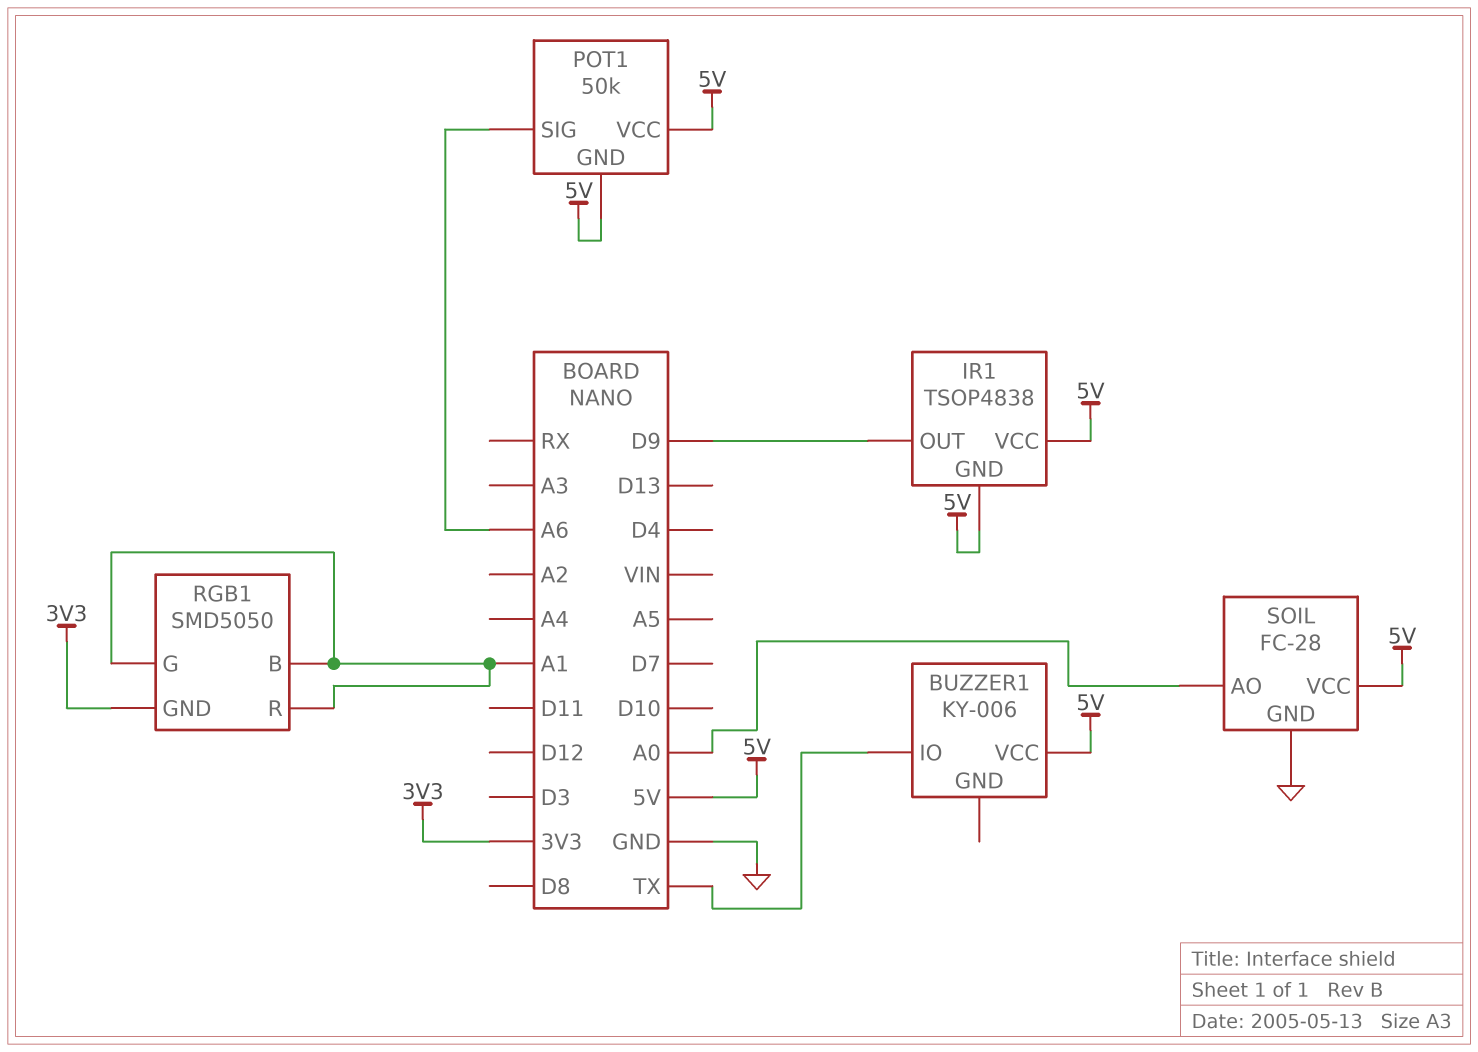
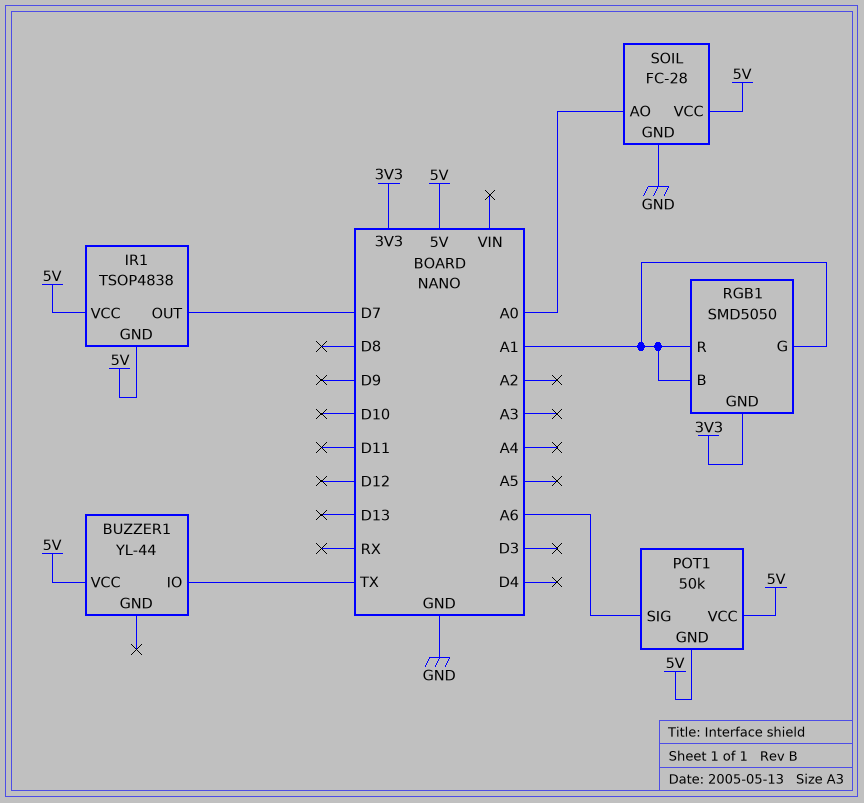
BUZZER1: KY-006 -> YL-44
IR1 pin OUT: D9 -> D7

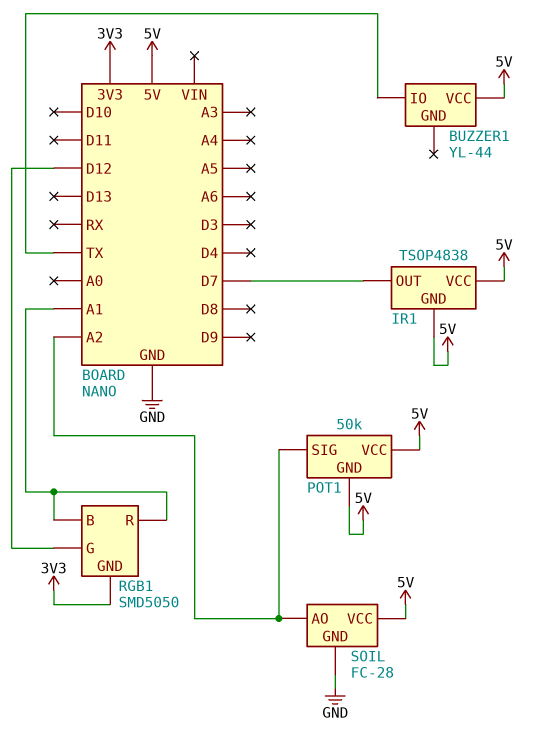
POT1 pin SIG: A6 -> A2
RGB1 pin G: A1 -> D12
SOIL pin AO: A0 -> A2

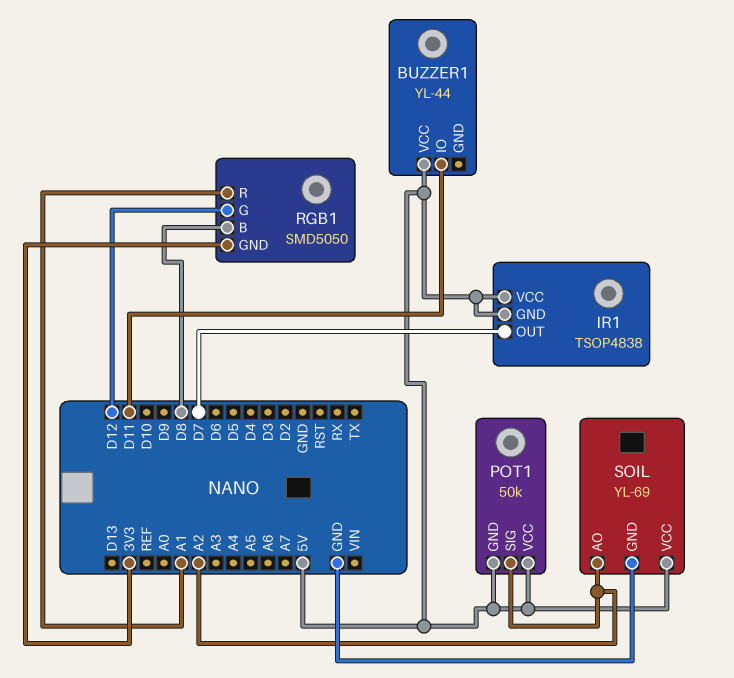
BUZZER1 pin IO: TX -> D11
RGB1 pin B: A1 -> D8
SOIL: FC-28 -> YL-69

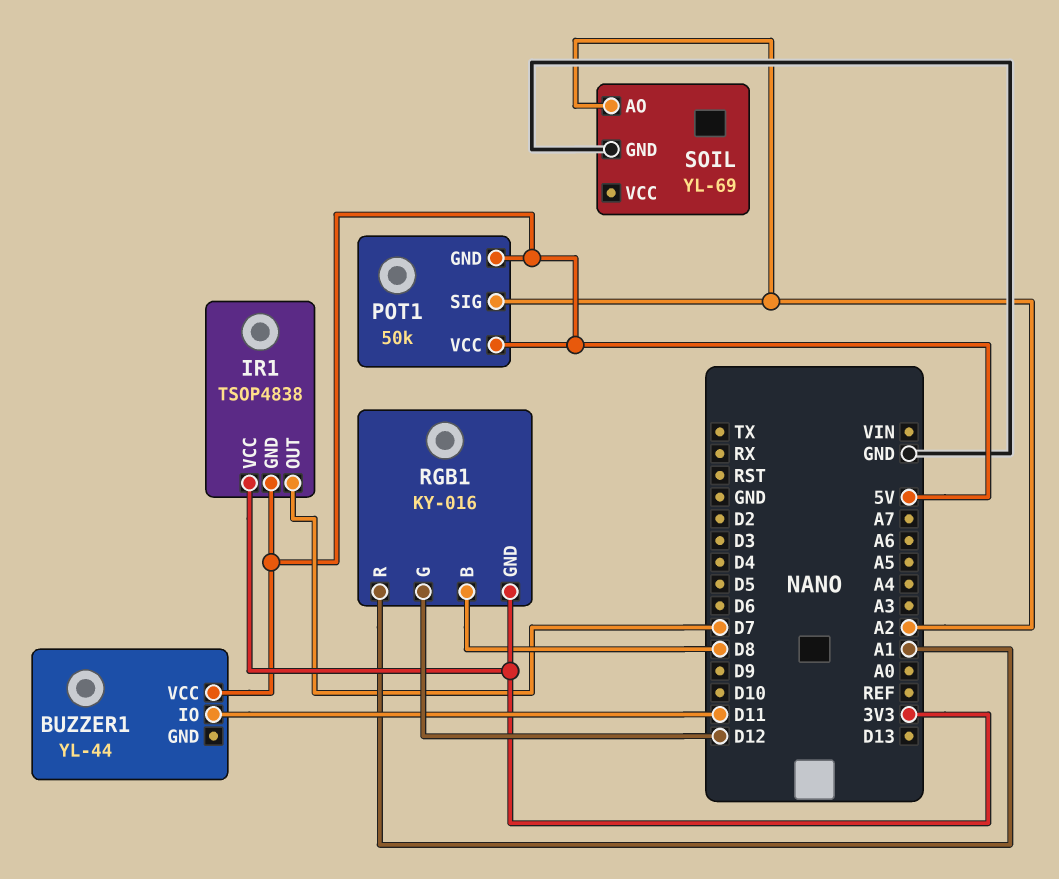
IR1 pin VCC: 5V -> 3V3
RGB1: SMD5050 -> KY-016
SOIL pin VCC: 5V -> none

